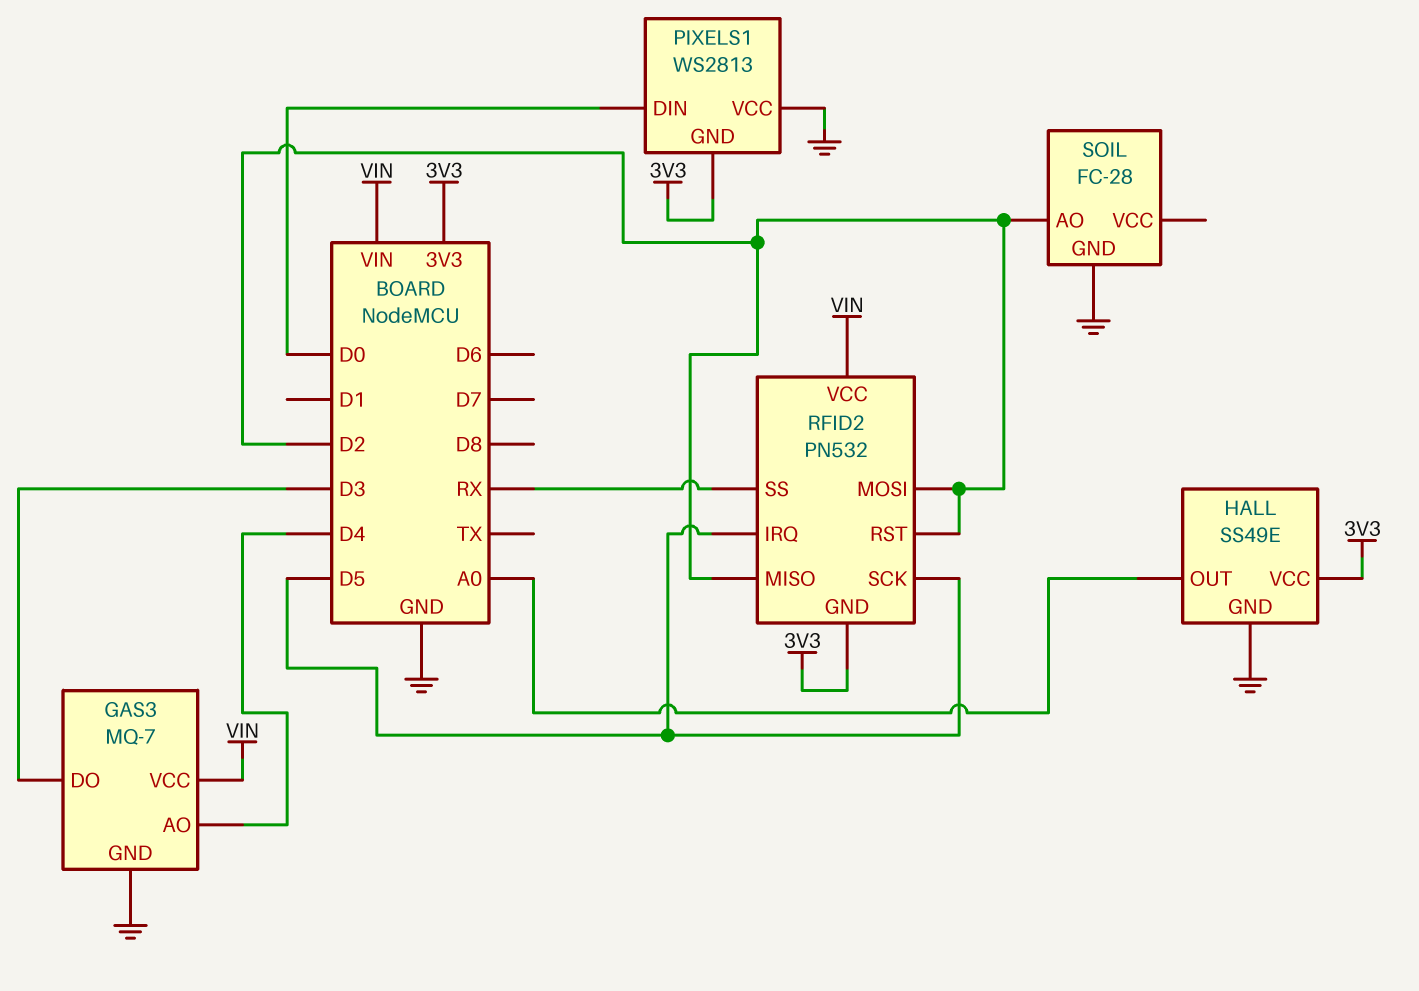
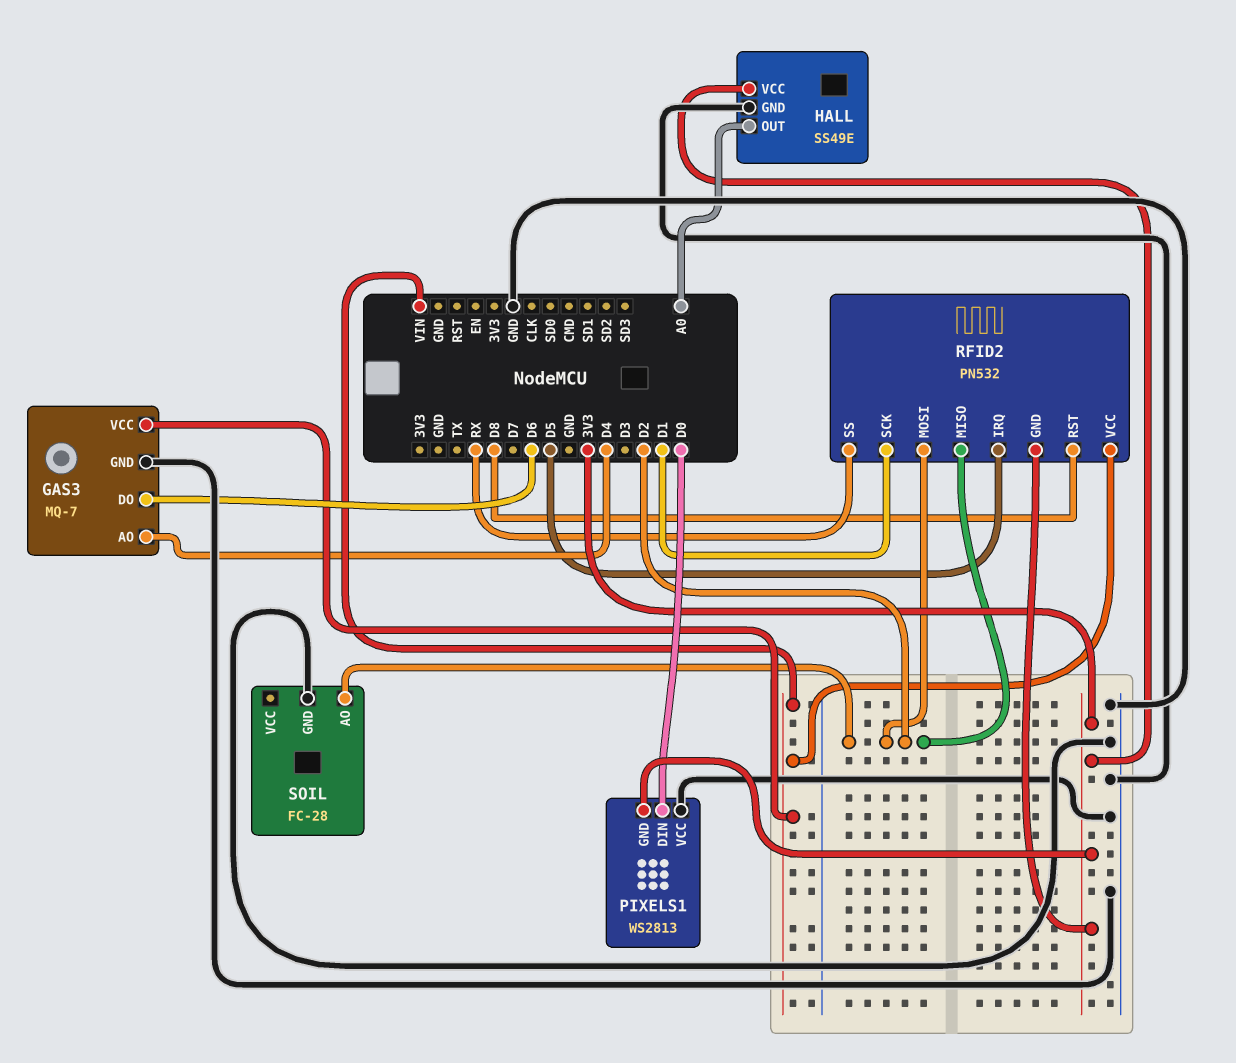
GAS3 pin DO: D3 -> D6
RFID2 pin RST: D2 -> D8
RFID2 pin SCK: D5 -> D1

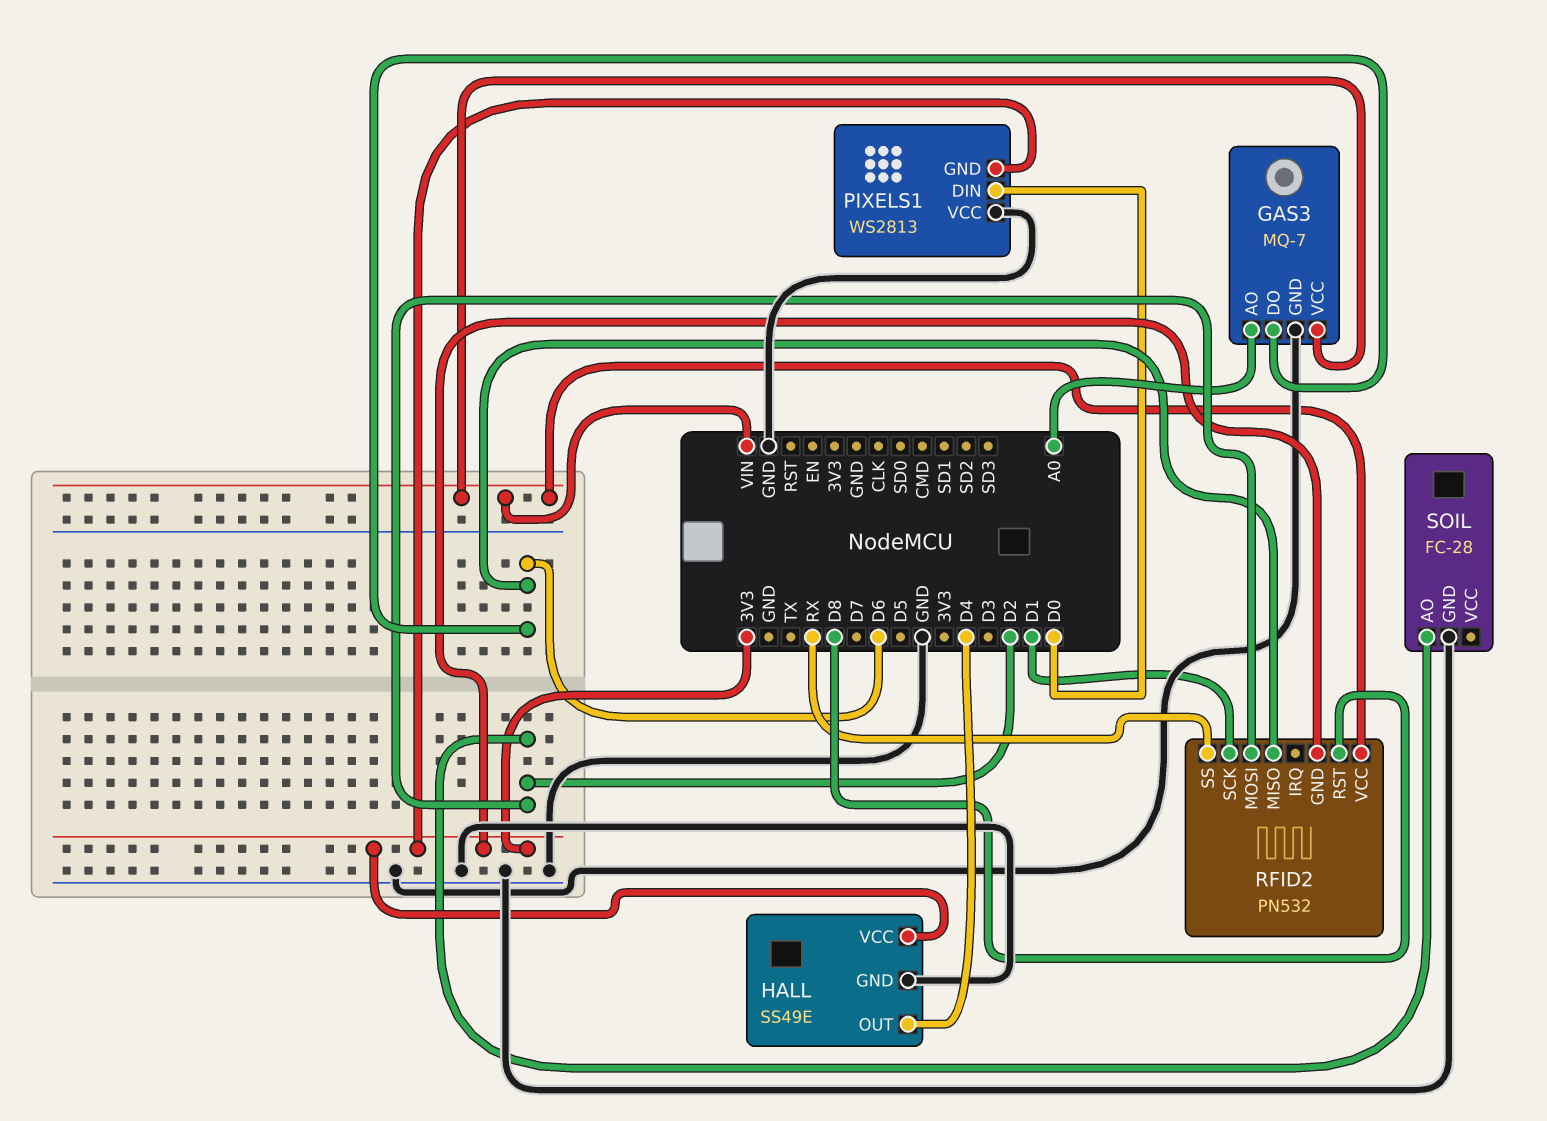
GAS3 pin AO: D4 -> A0
HALL pin OUT: A0 -> D4
RFID2 pin IRQ: D5 -> none
RFID2 pin MISO: D2 -> D6

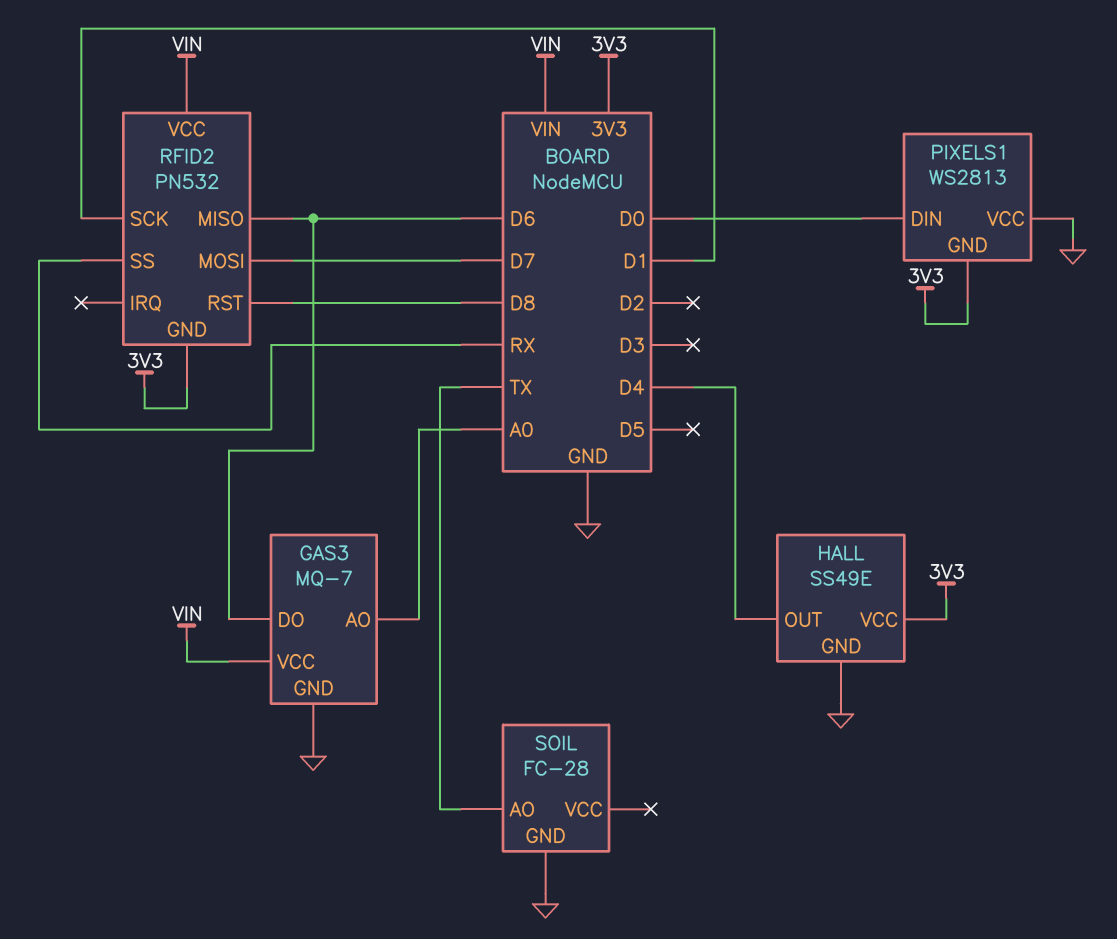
RFID2 pin MOSI: D2 -> D7
SOIL pin AO: D2 -> TX

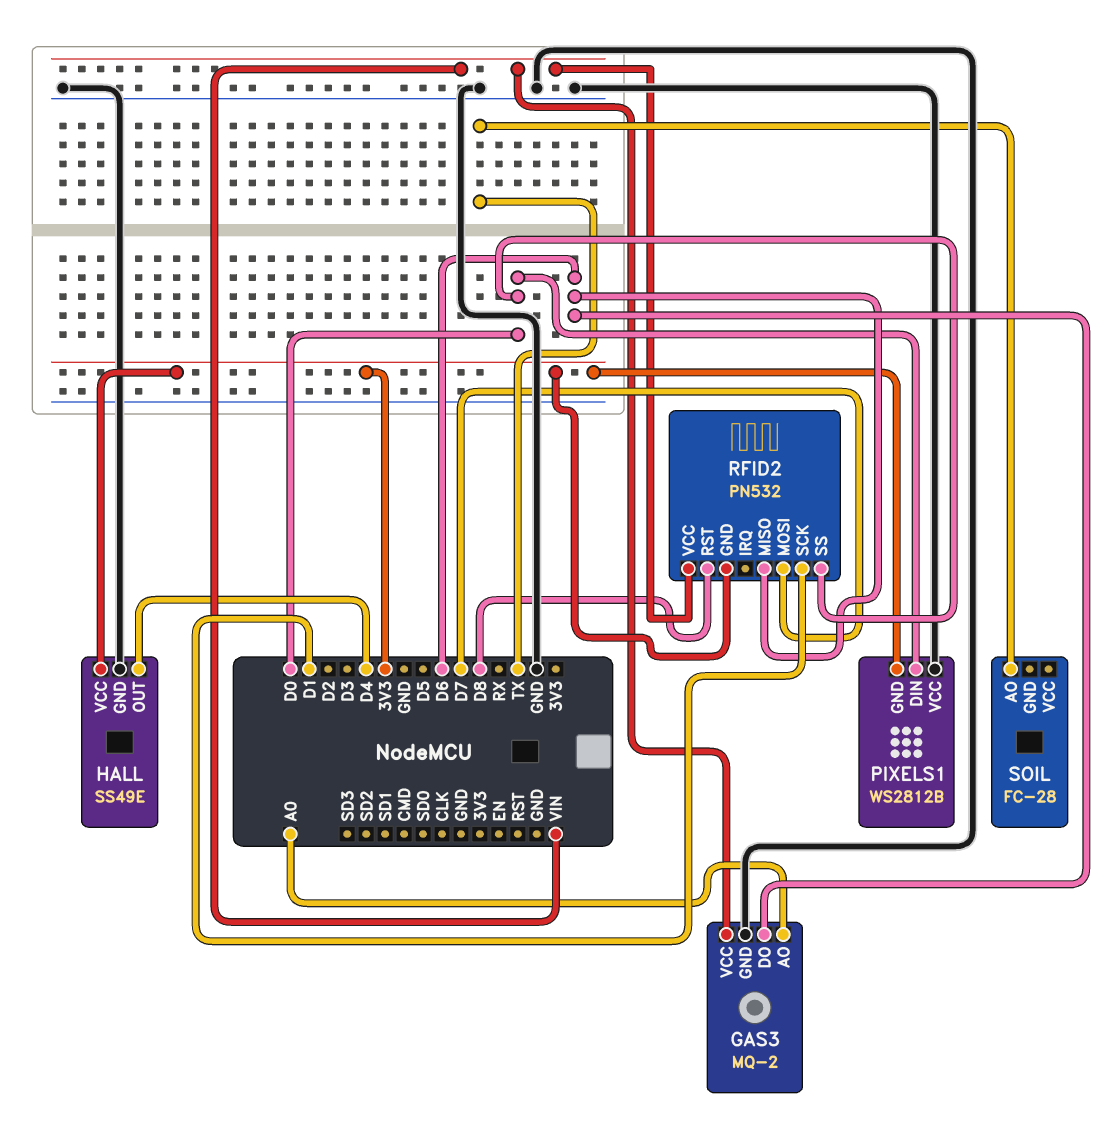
GAS3: MQ-7 -> MQ-2
PIXELS1: WS2813 -> WS2812B
RFID2 pin SS: RX -> D0
SOIL pin GND: GND -> none

